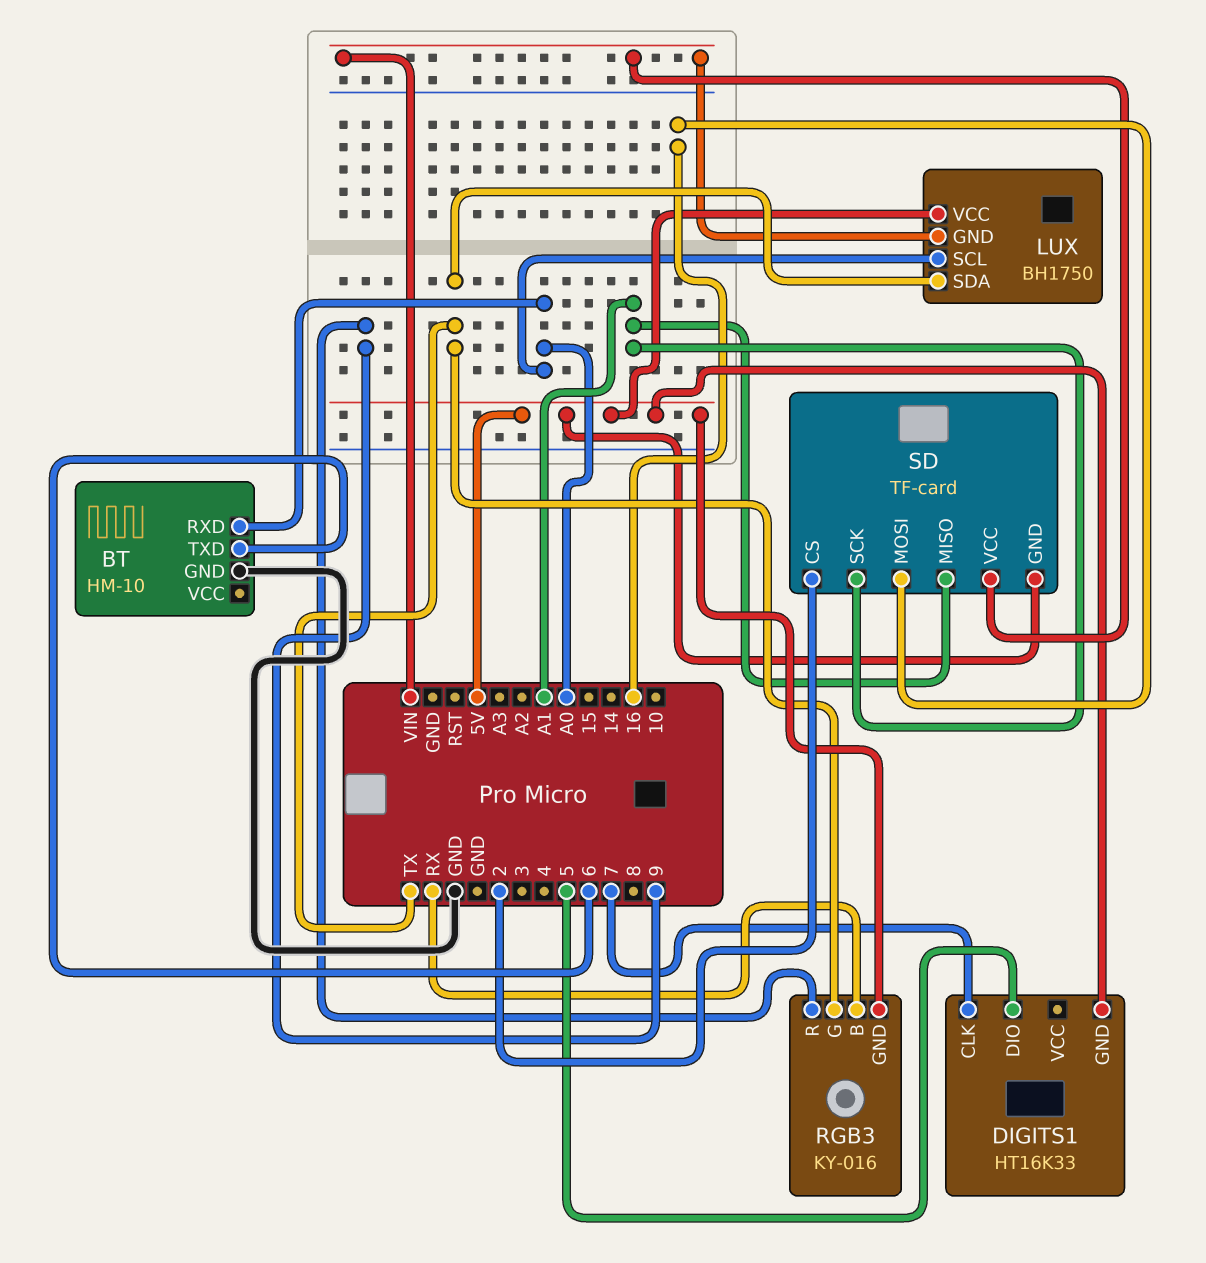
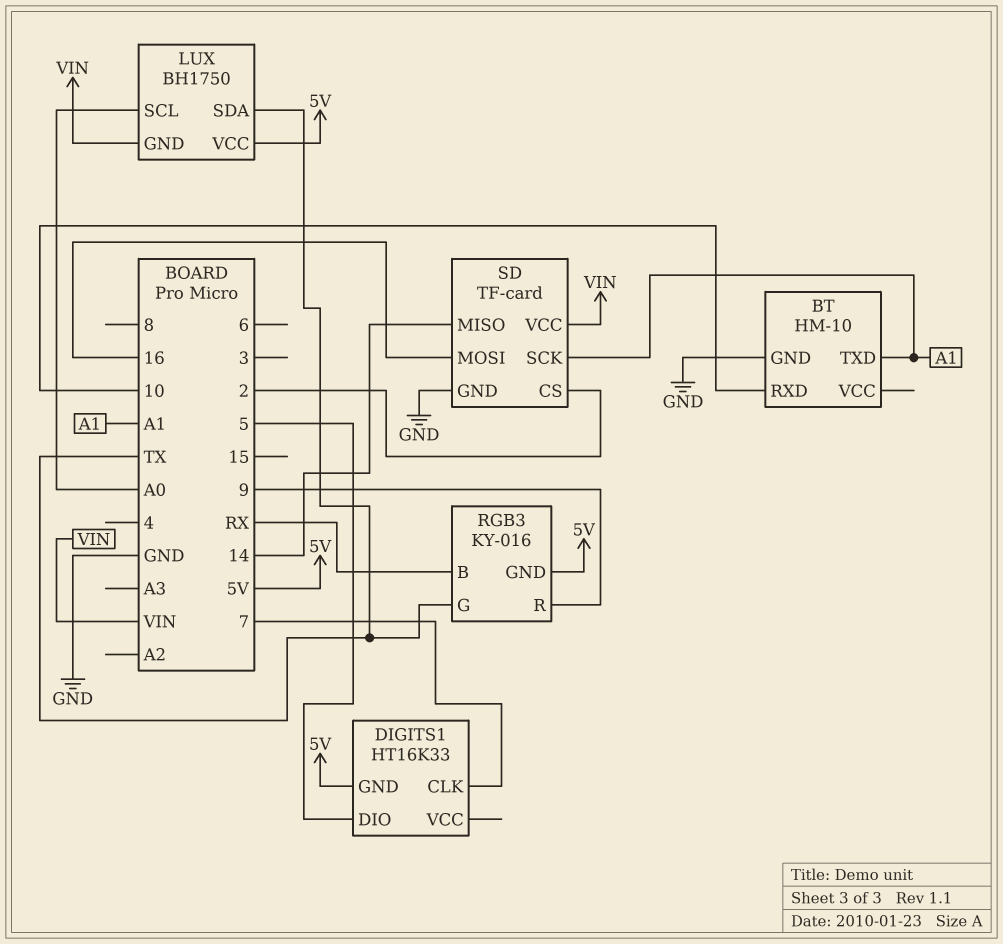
BT pin RXD: A0 -> 10
BT pin TXD: 6 -> A1
SD pin GND: 5V -> GND
SD pin MISO: A1 -> 14

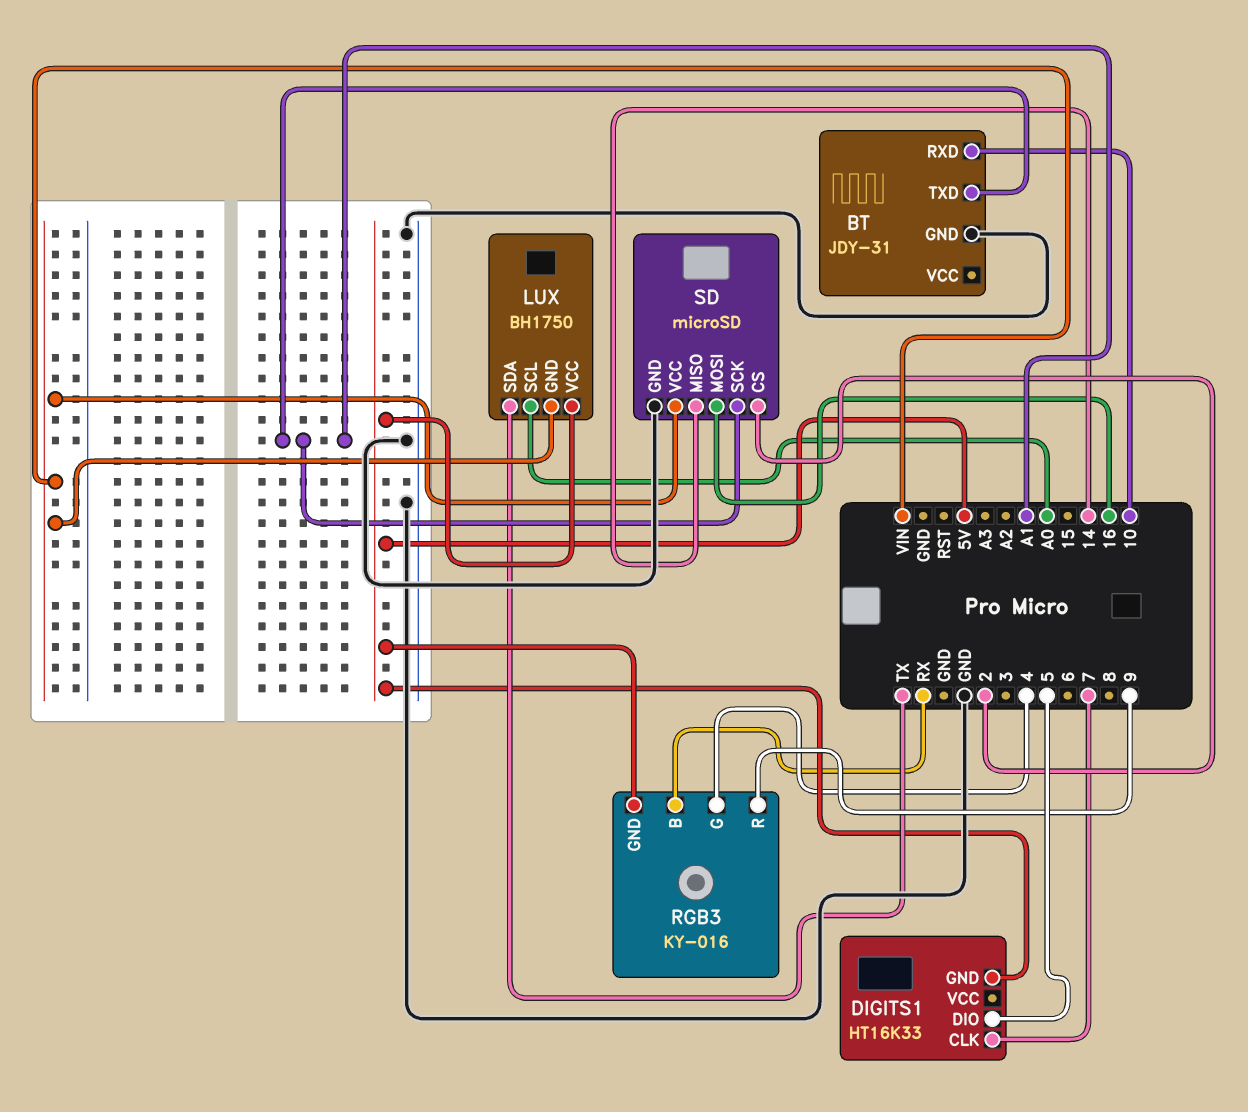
BT: HM-10 -> JDY-31
RGB3 pin G: TX -> 4
SD: TF-card -> microSD

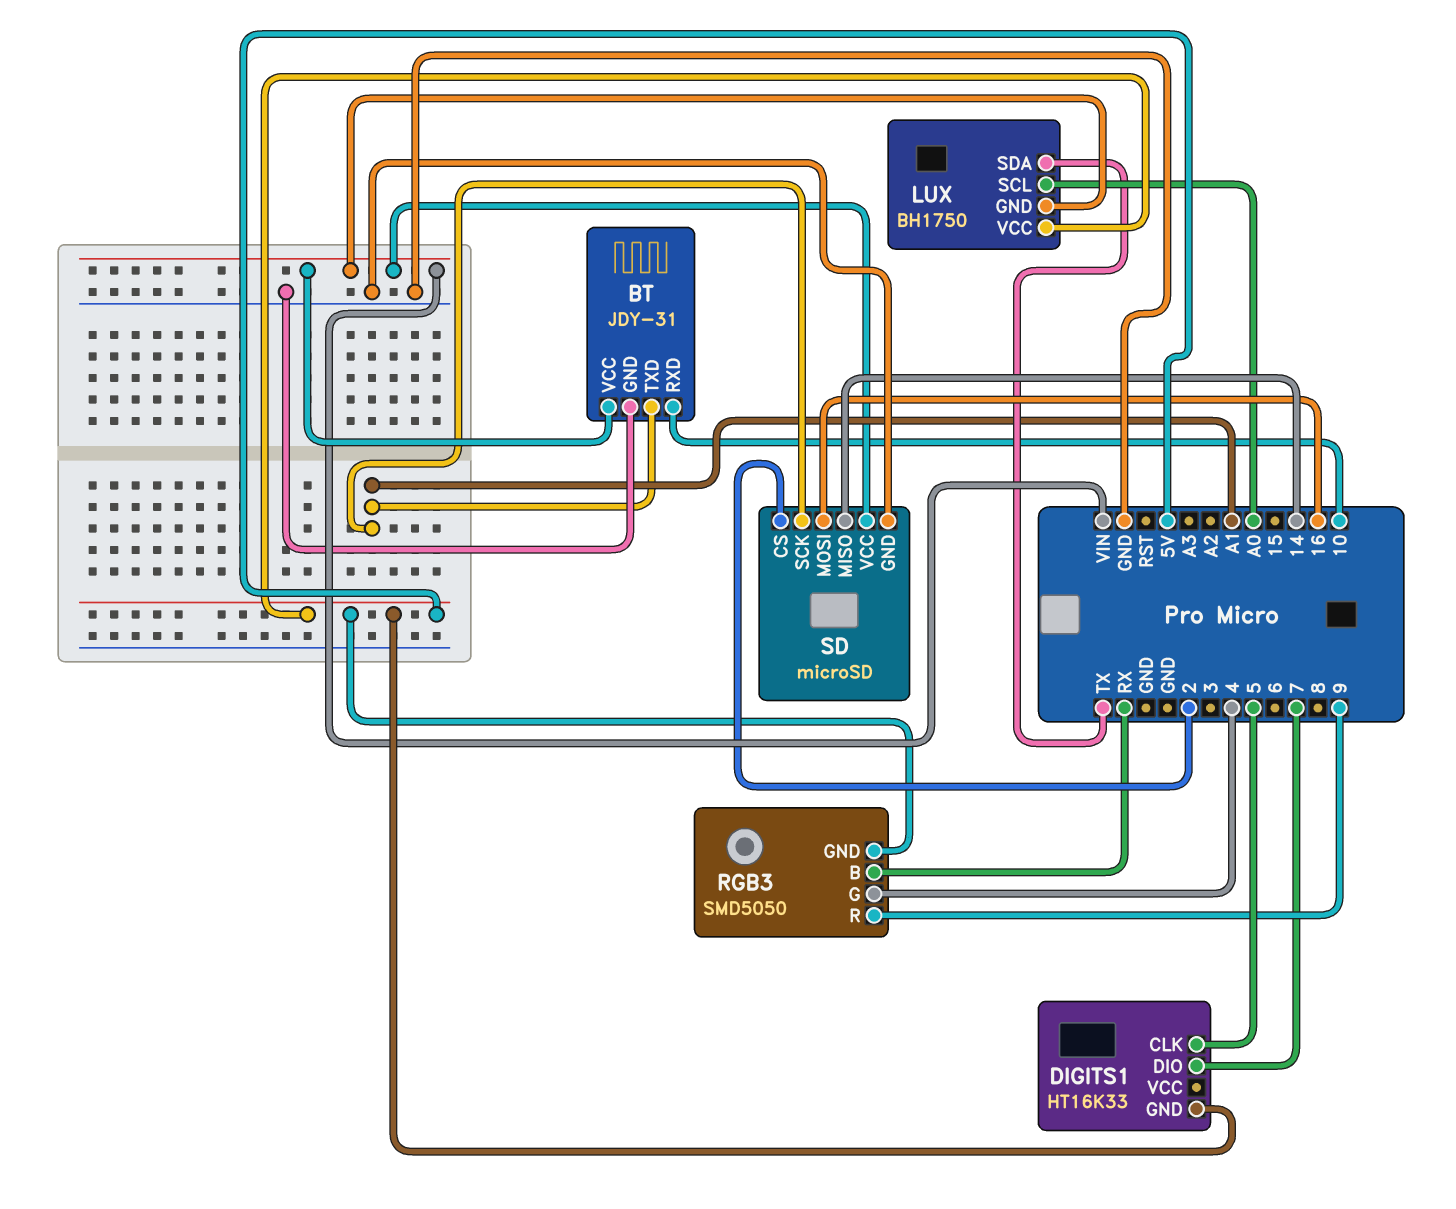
BT pin VCC: none -> VIN
DIGITS1 pin CLK: 7 -> 5
DIGITS1 pin DIO: 5 -> 7
RGB3: KY-016 -> SMD5050

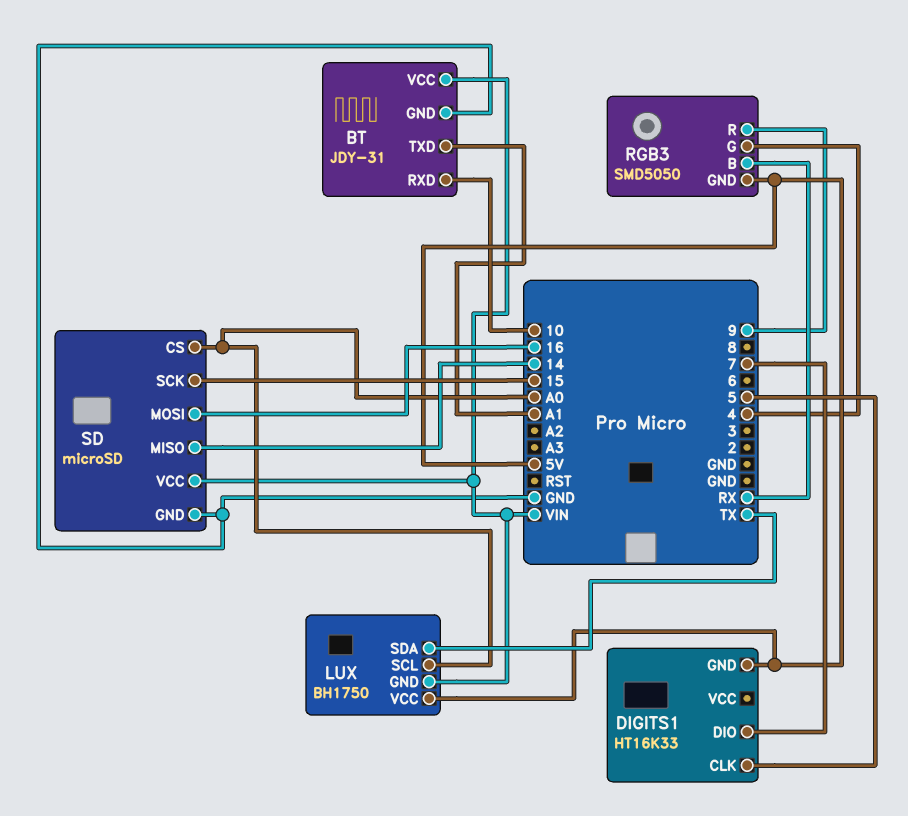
SD pin CS: 2 -> A0
SD pin SCK: A1 -> 15

